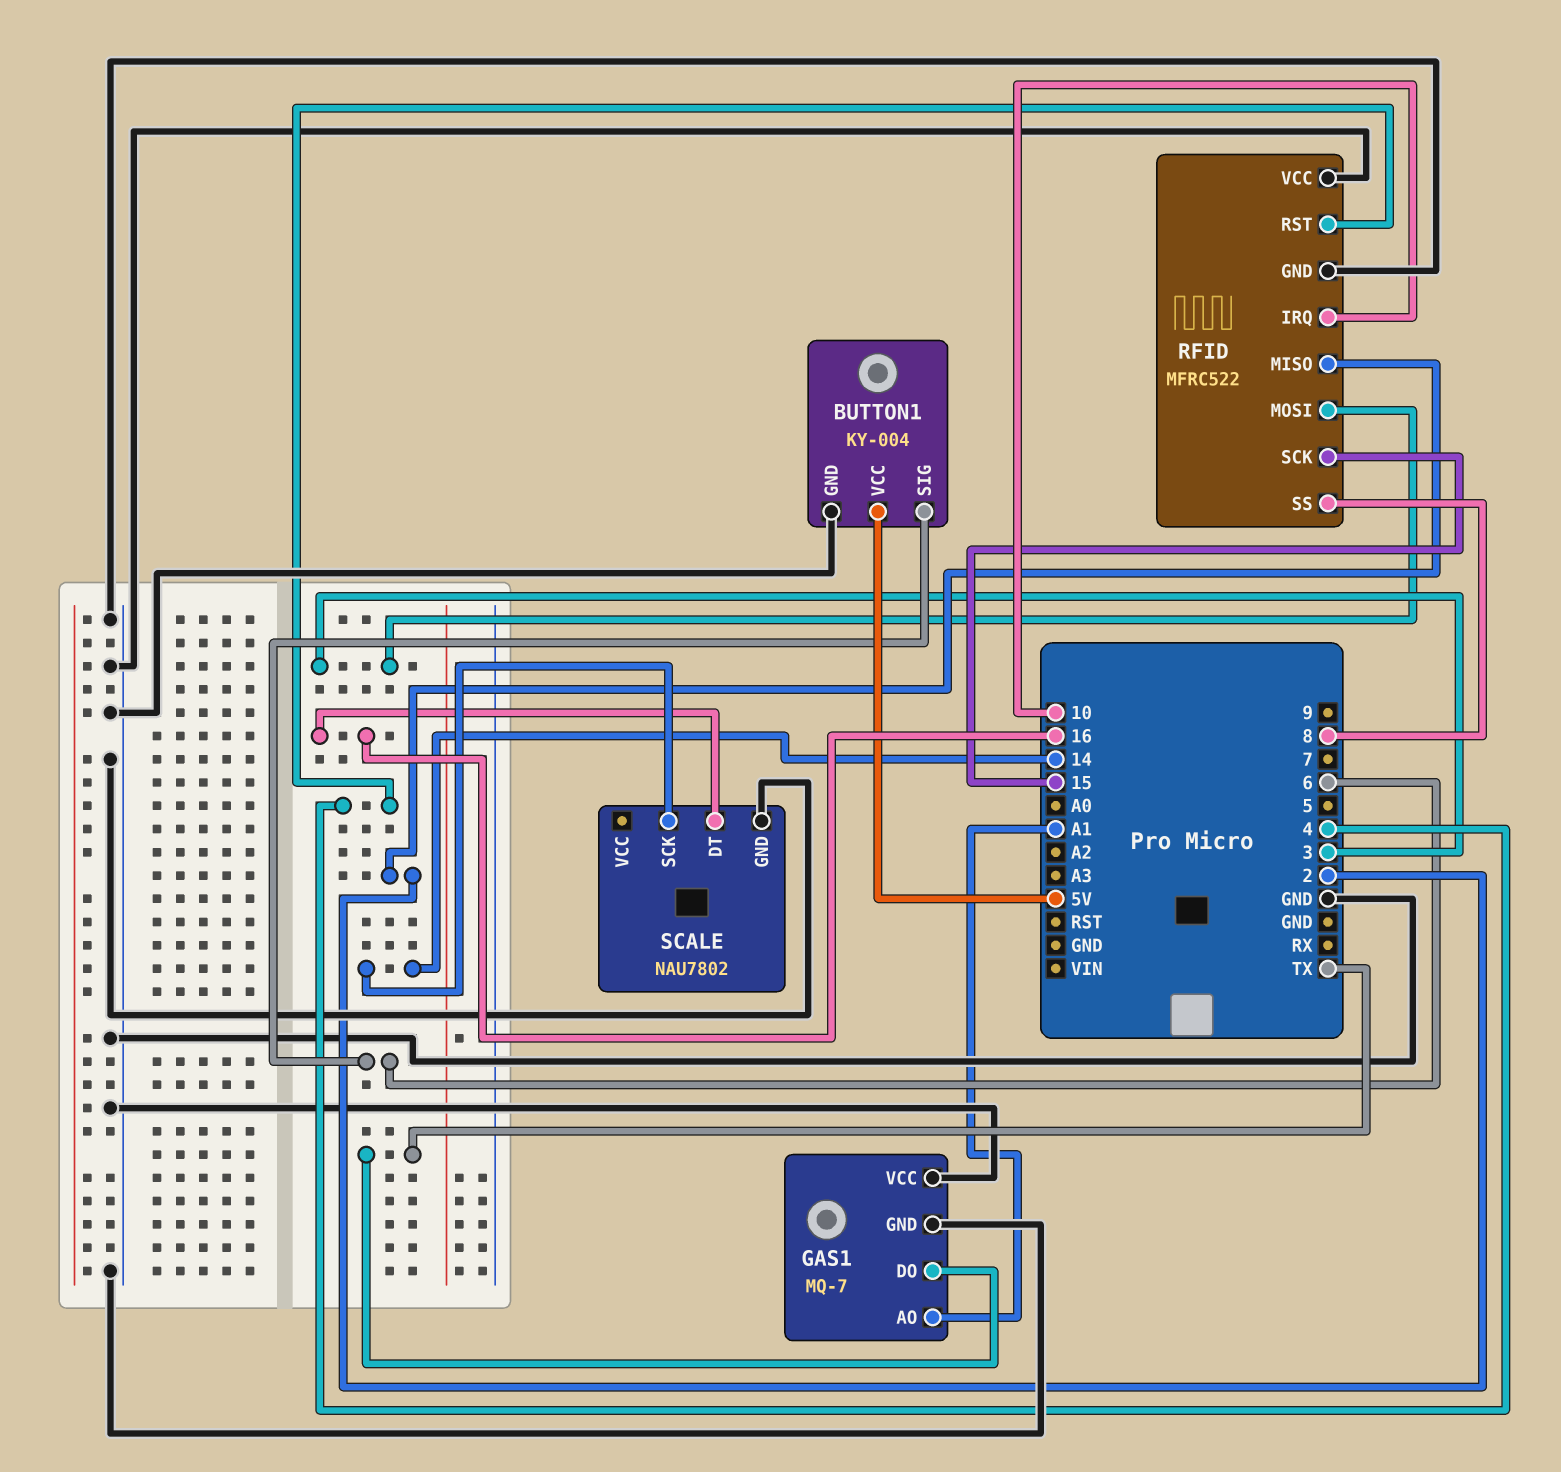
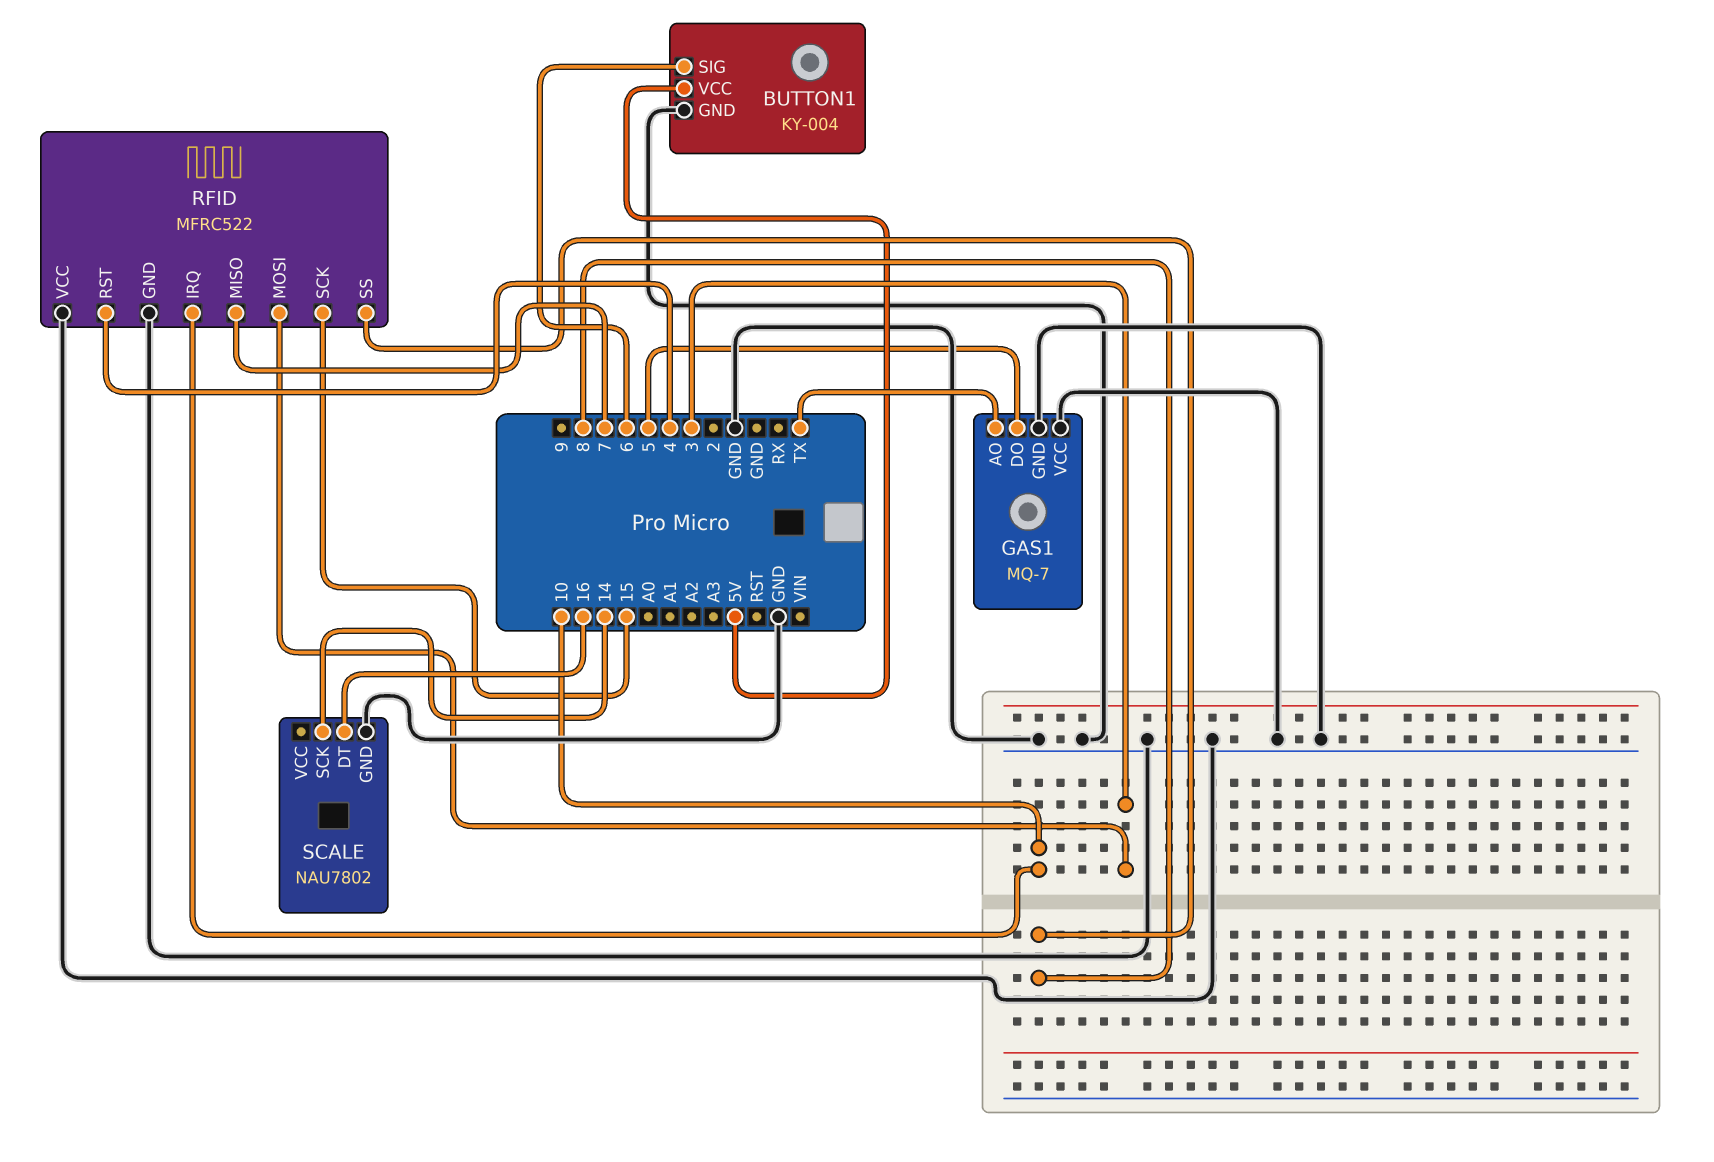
GAS1 pin AO: A1 -> TX
GAS1 pin DO: TX -> 5
RFID pin MISO: 2 -> 7

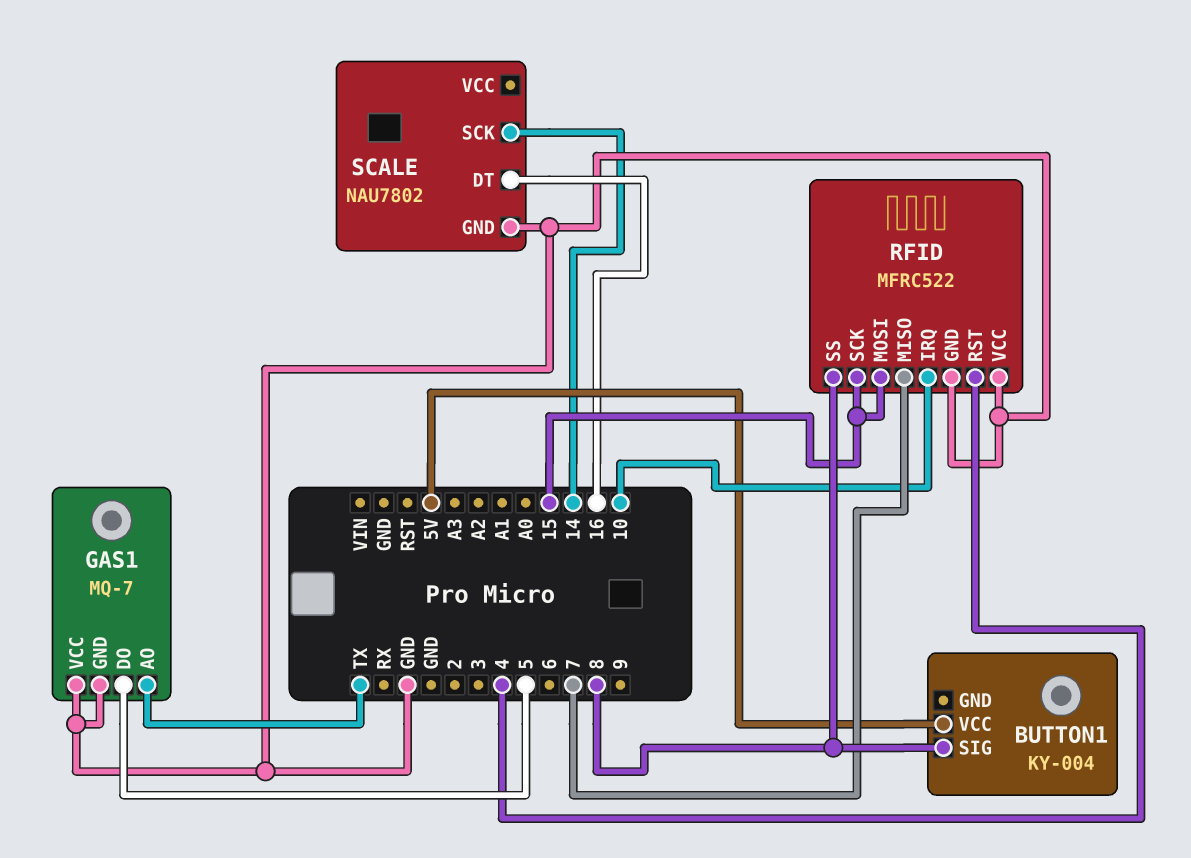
BUTTON1 pin GND: GND -> none
BUTTON1 pin SIG: 6 -> 8
RFID pin MOSI: 3 -> 15

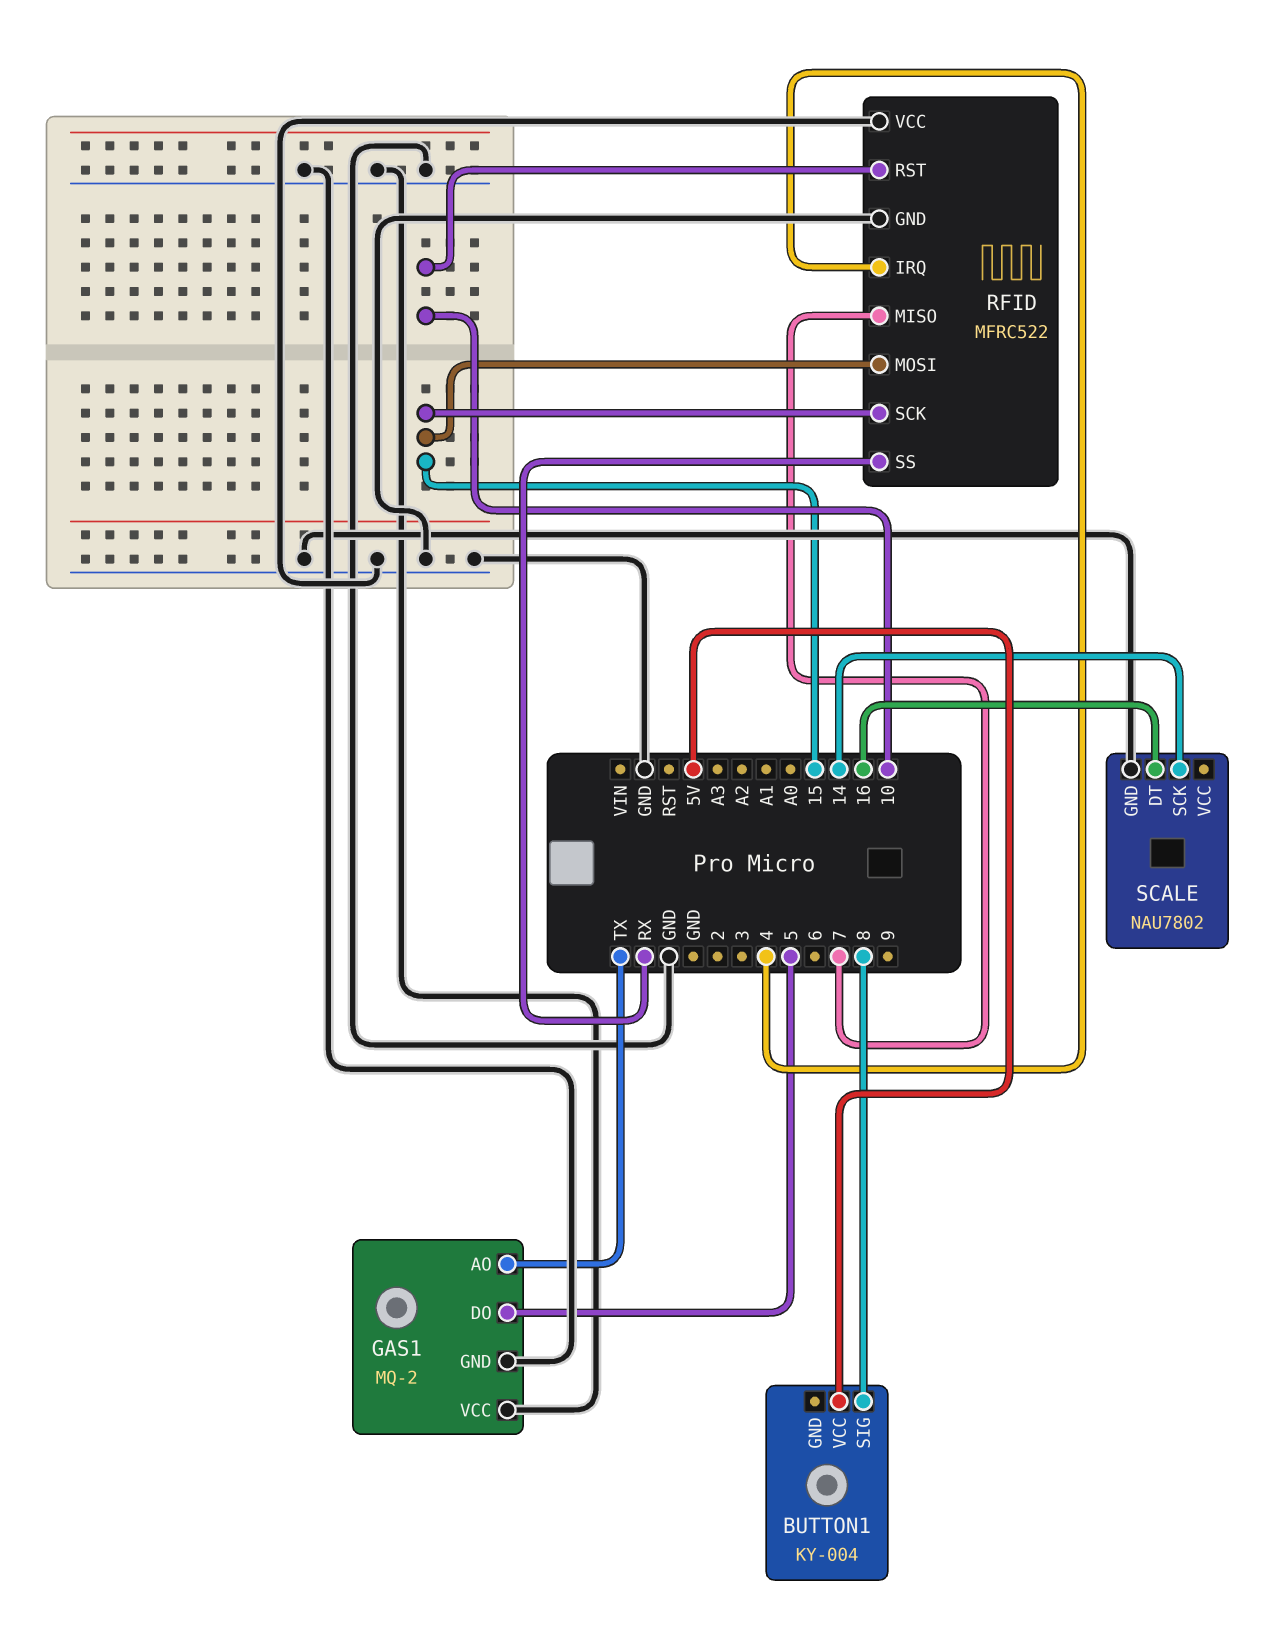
GAS1: MQ-7 -> MQ-2
RFID pin IRQ: 10 -> 4
RFID pin RST: 4 -> 10
RFID pin SS: 8 -> RX

